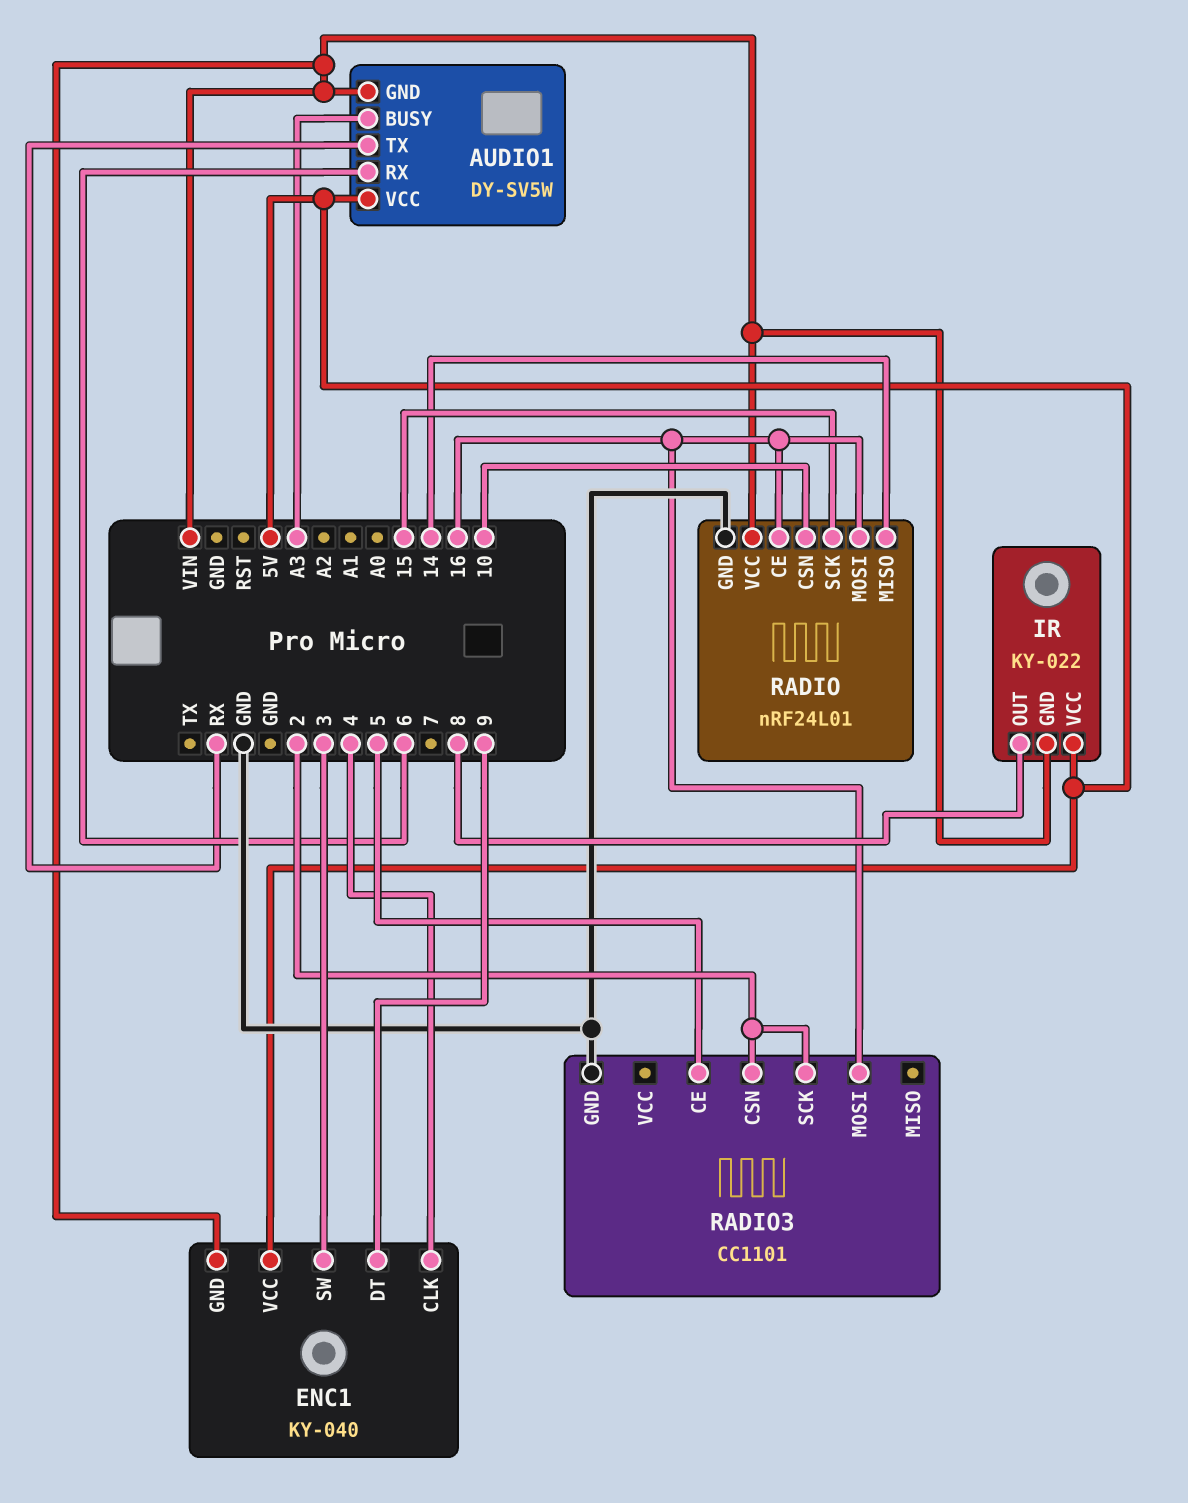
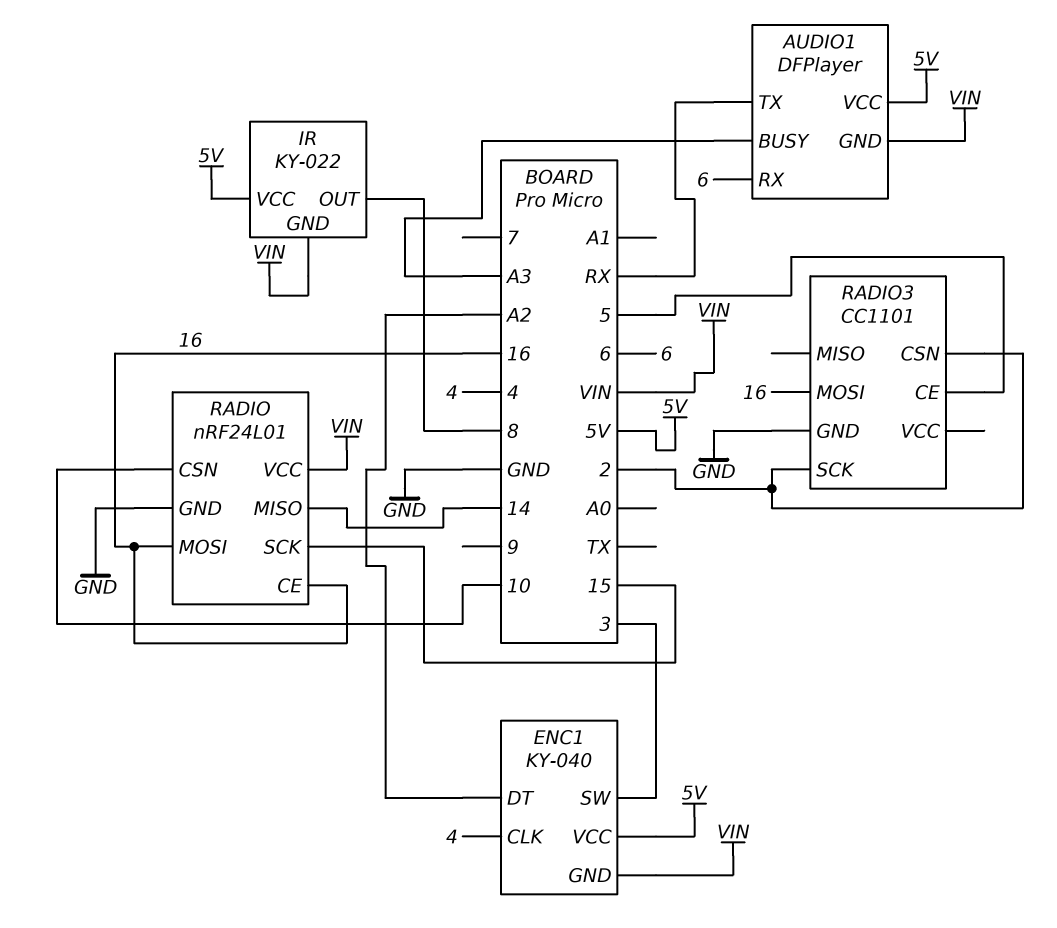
AUDIO1: DY-SV5W -> DFPlayer
ENC1 pin DT: 9 -> A2

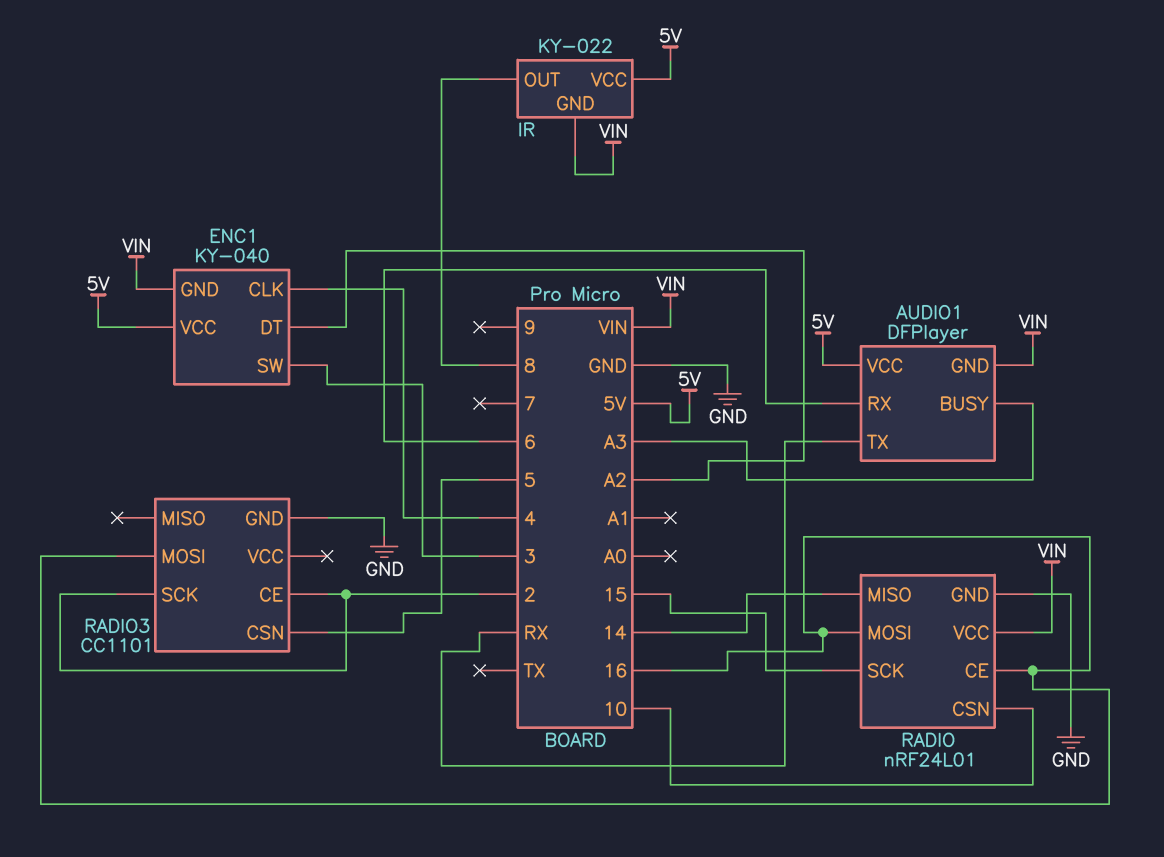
RADIO3 pin CE: 5 -> 2
RADIO3 pin CSN: 2 -> 5

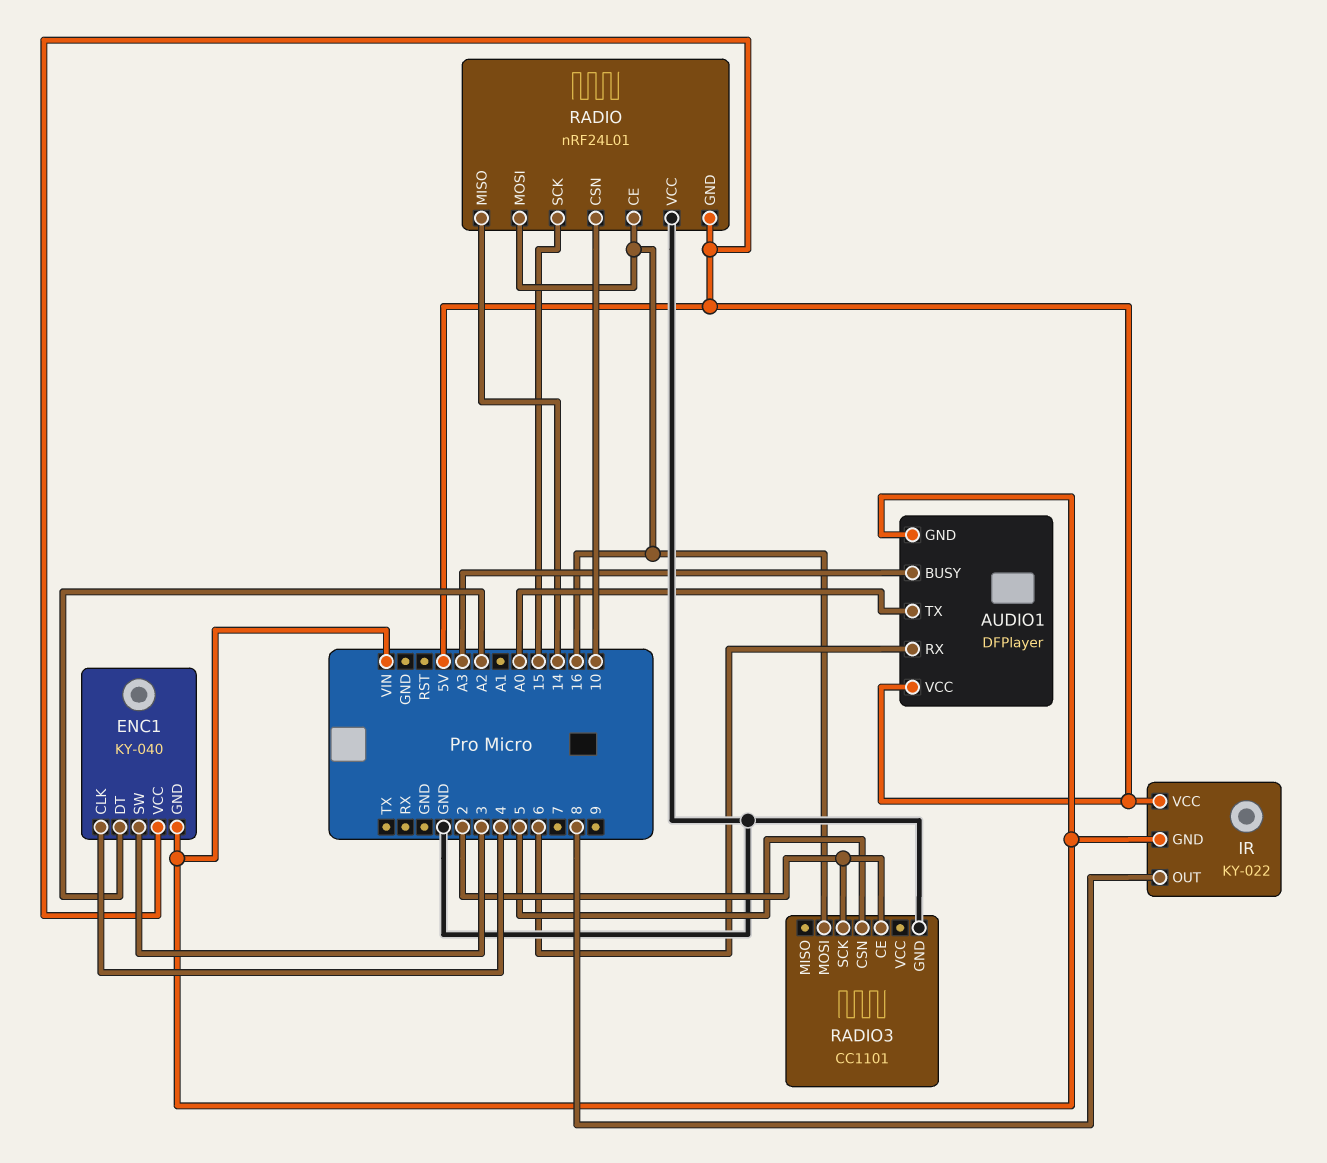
AUDIO1 pin TX: RX -> A0
RADIO pin GND: GND -> 5V
RADIO pin VCC: VIN -> GND

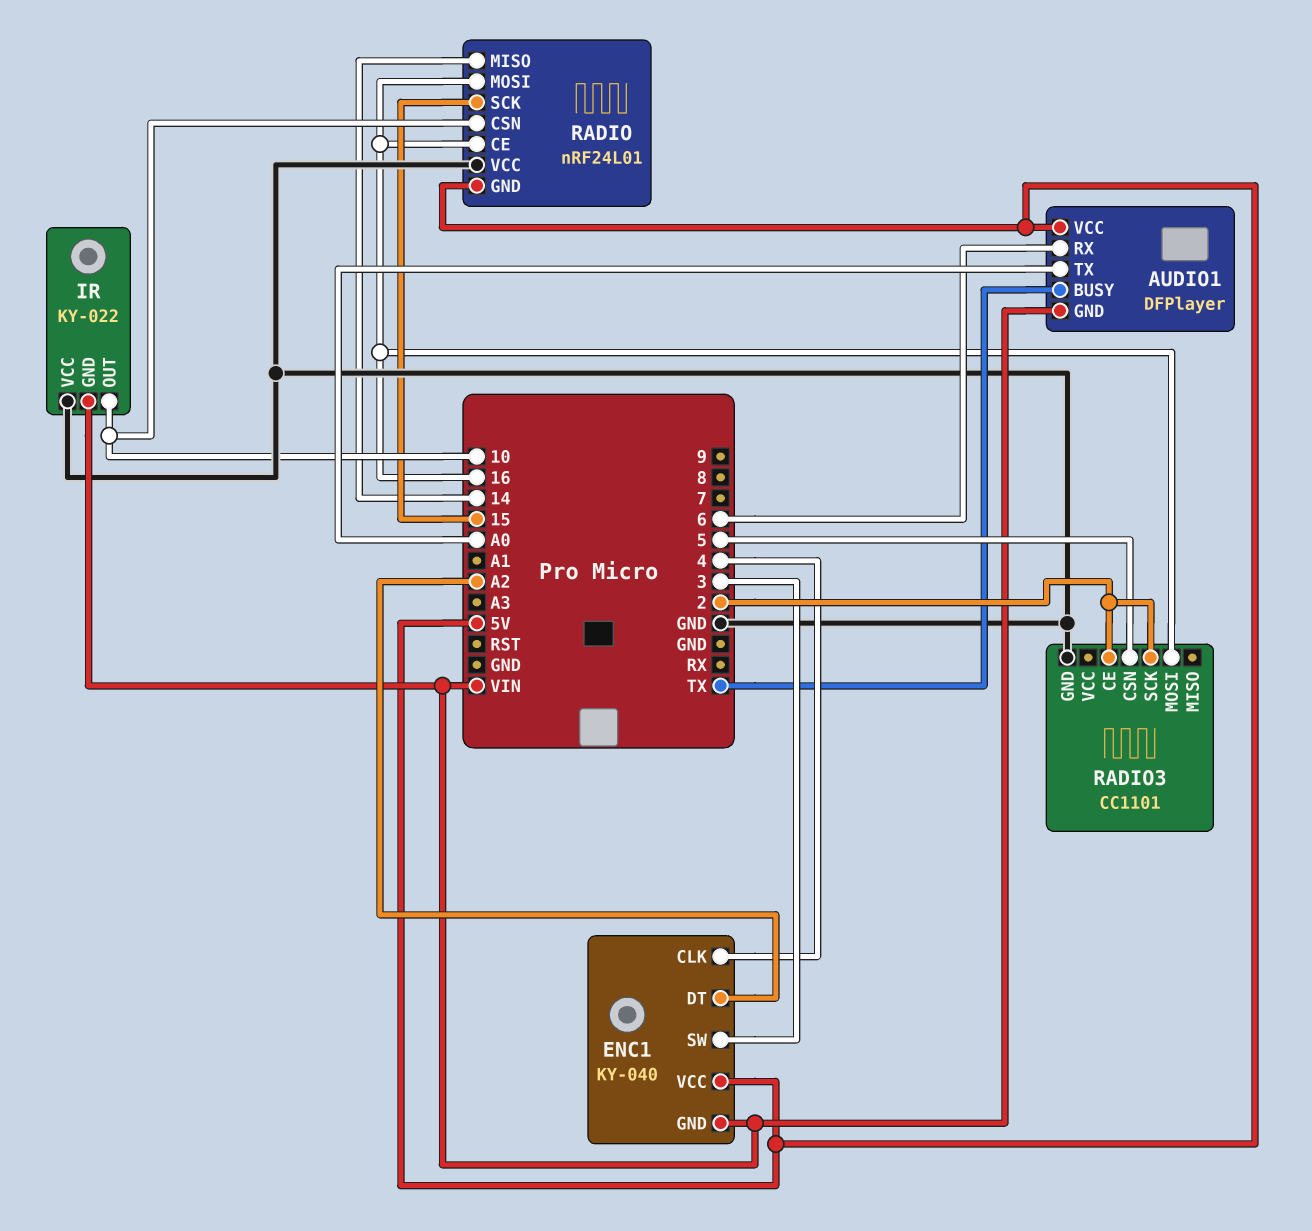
AUDIO1 pin BUSY: A3 -> TX
IR pin OUT: 8 -> 10
IR pin VCC: 5V -> GND

